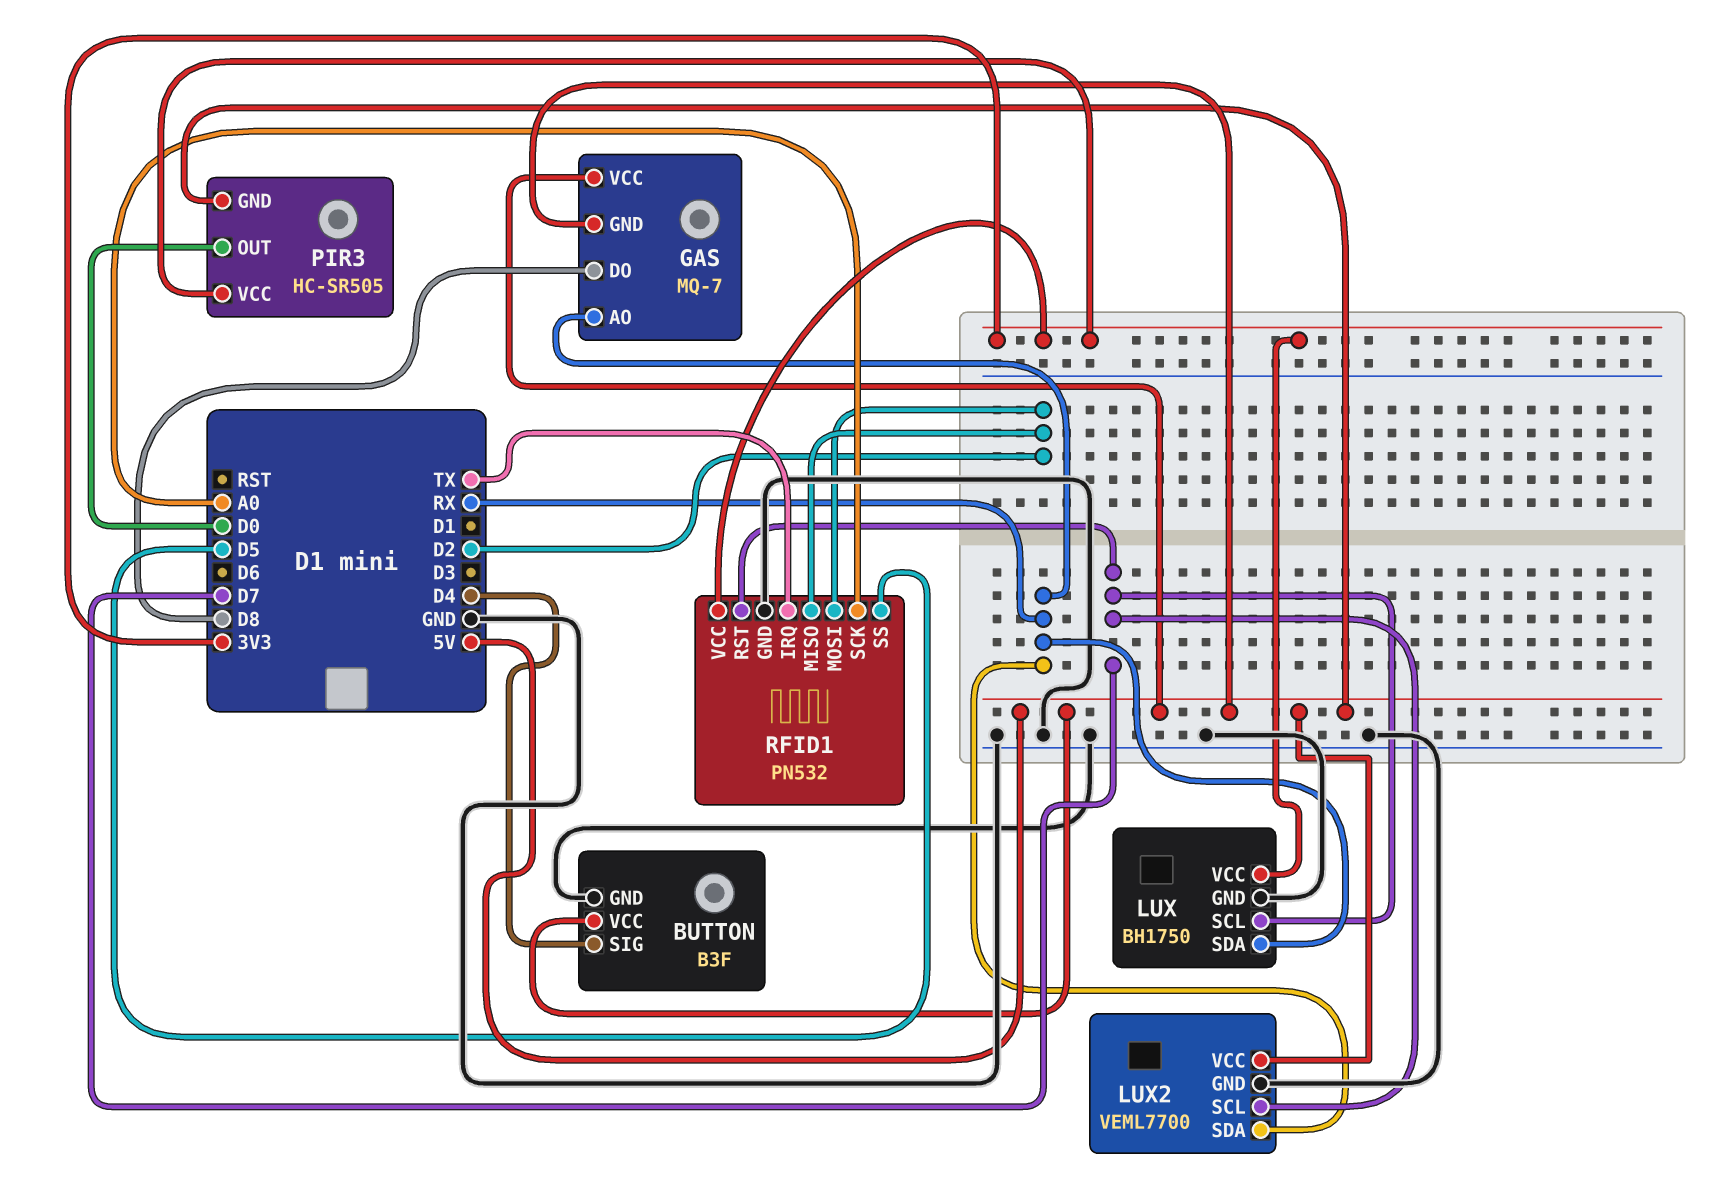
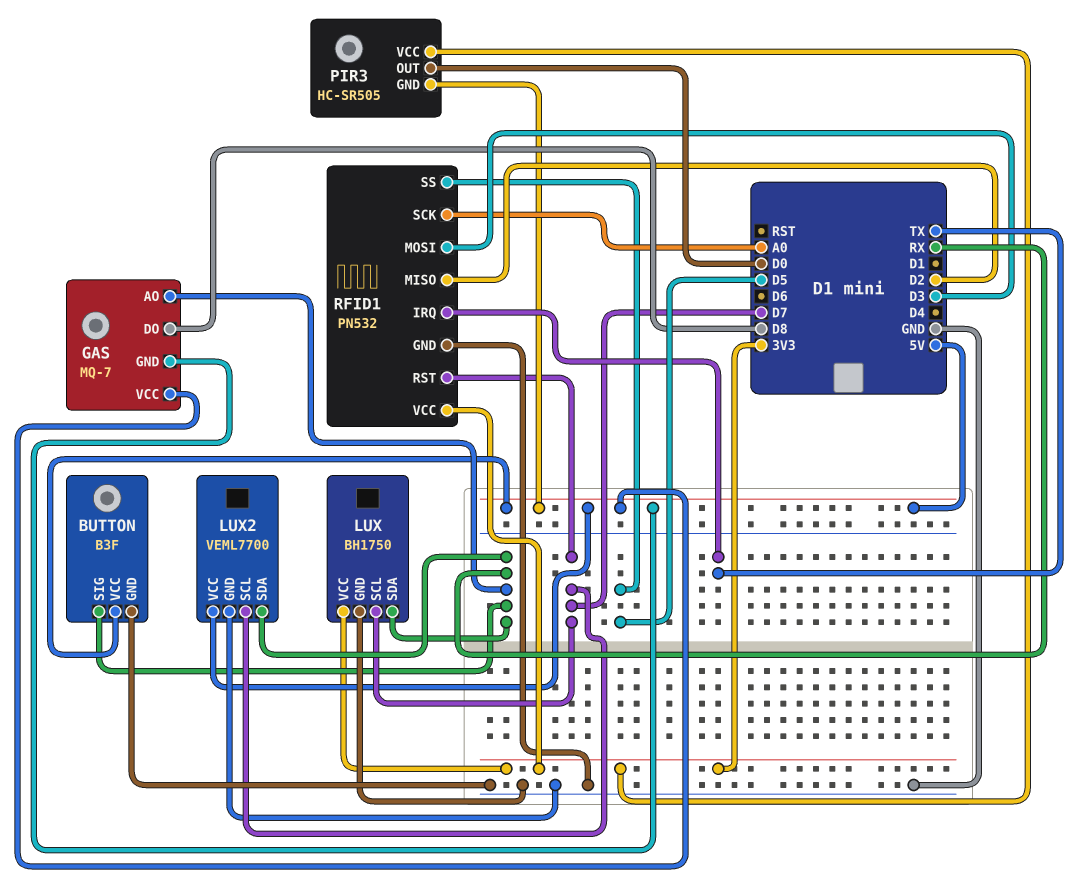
BUTTON pin SIG: D4 -> RX
RFID1 pin MOSI: D2 -> D3

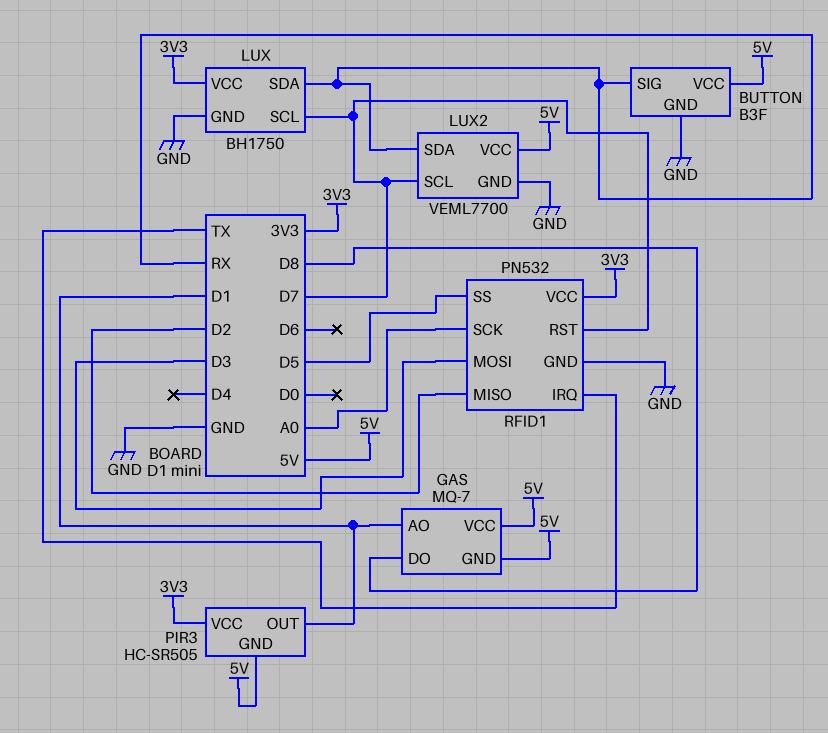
GAS pin AO: RX -> D1
PIR3 pin OUT: D0 -> D1

